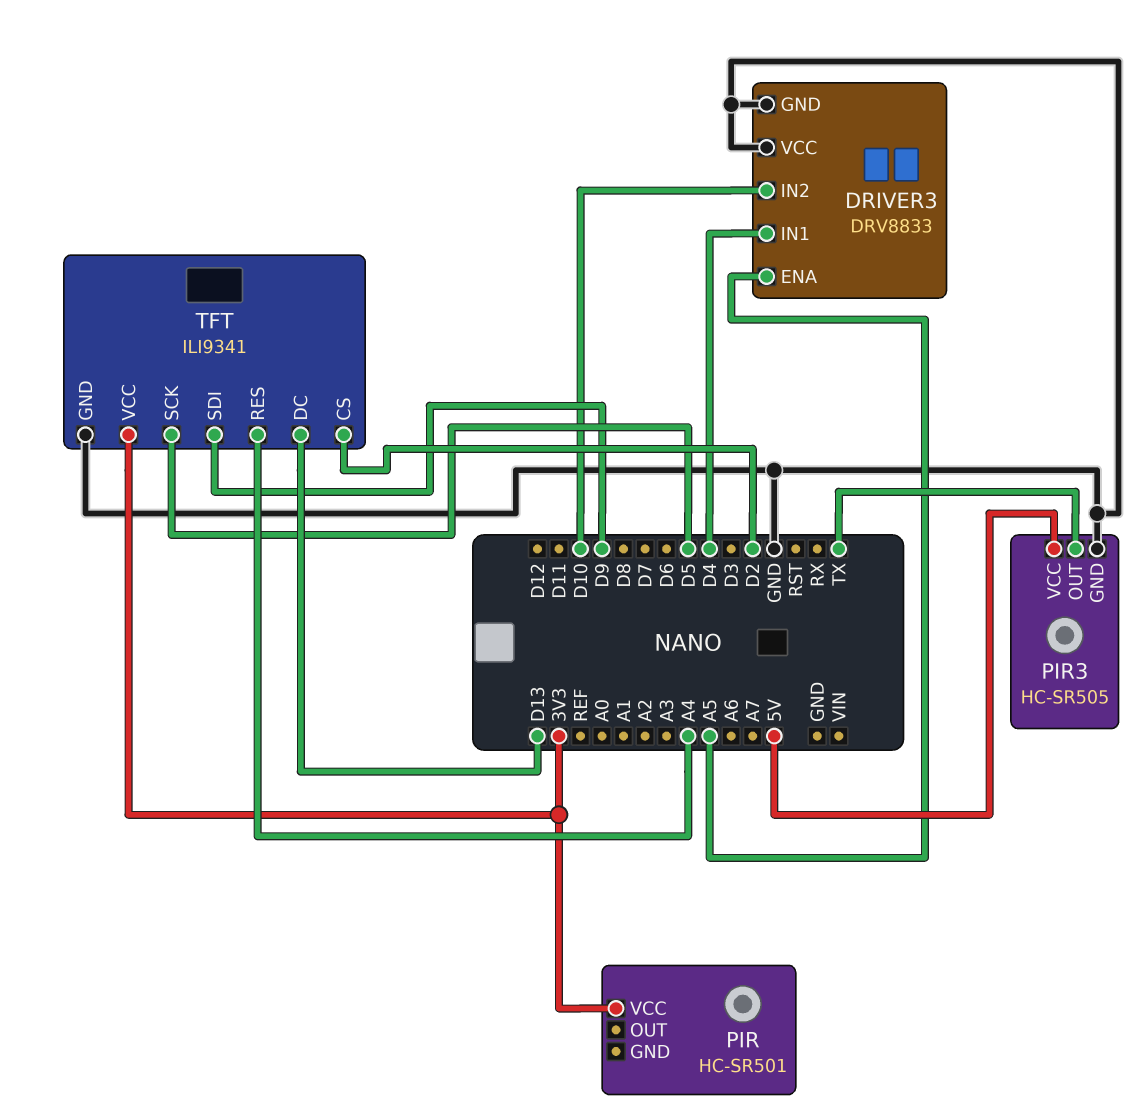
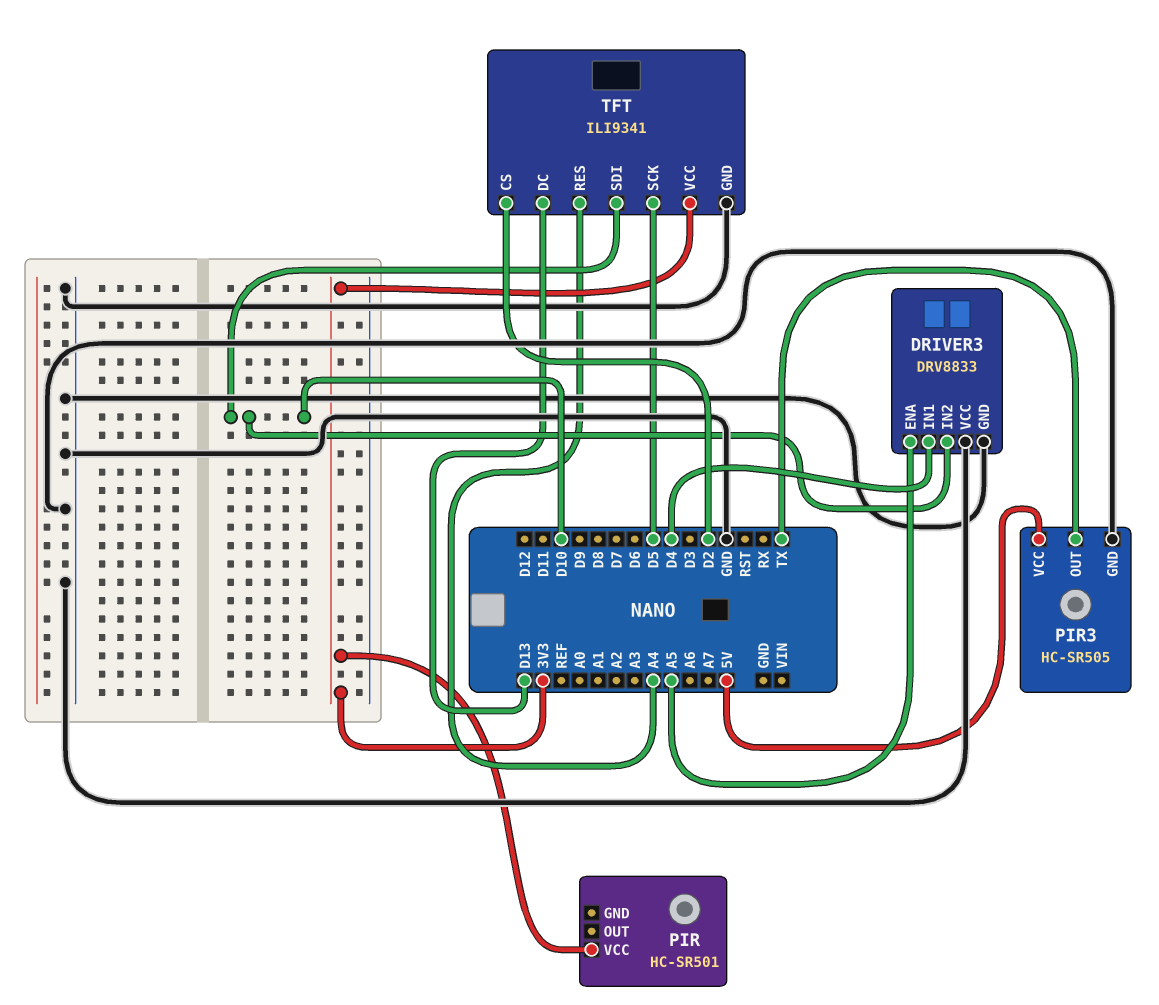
TFT pin SDI: D9 -> D10

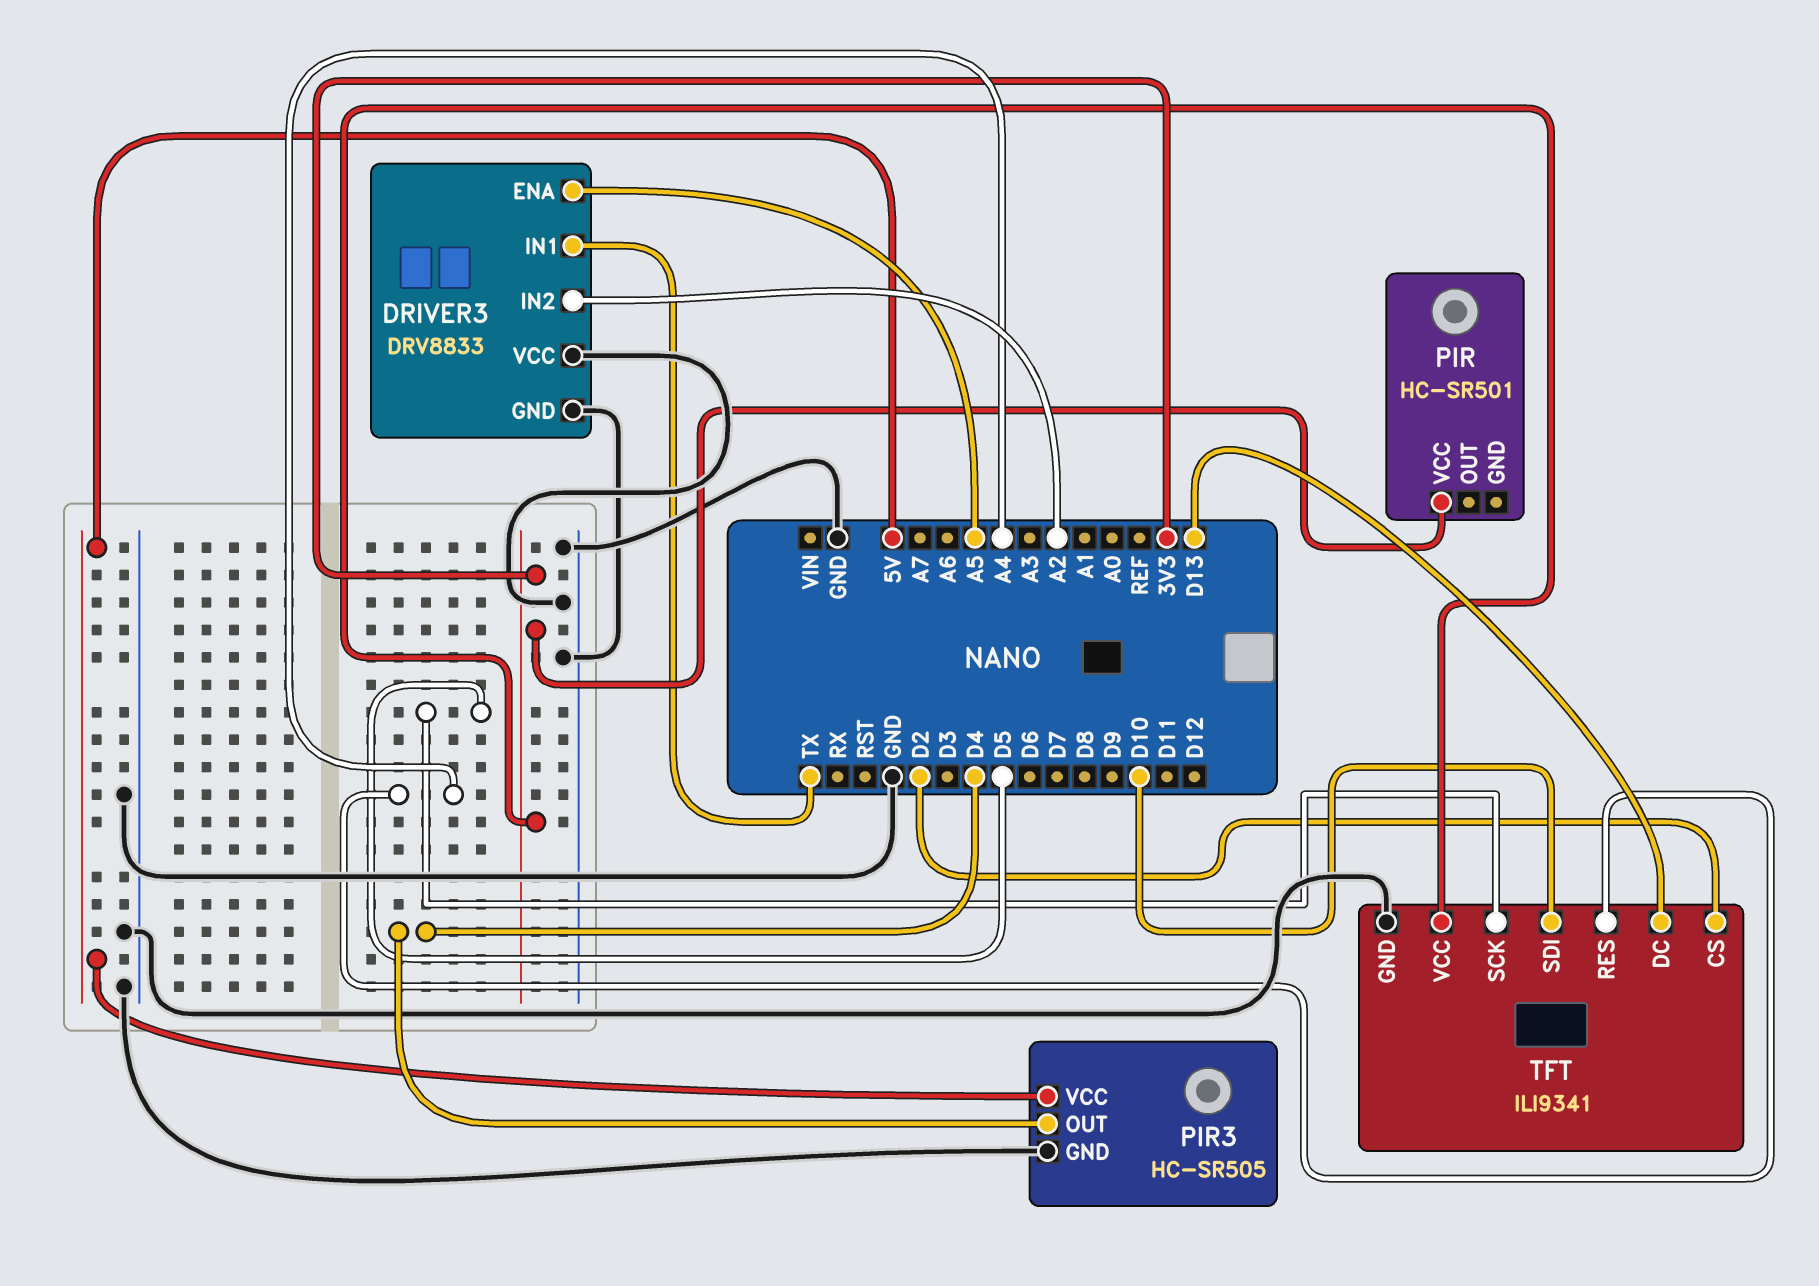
DRIVER3 pin IN1: D4 -> TX
DRIVER3 pin IN2: D10 -> A2
PIR3 pin OUT: TX -> D4

